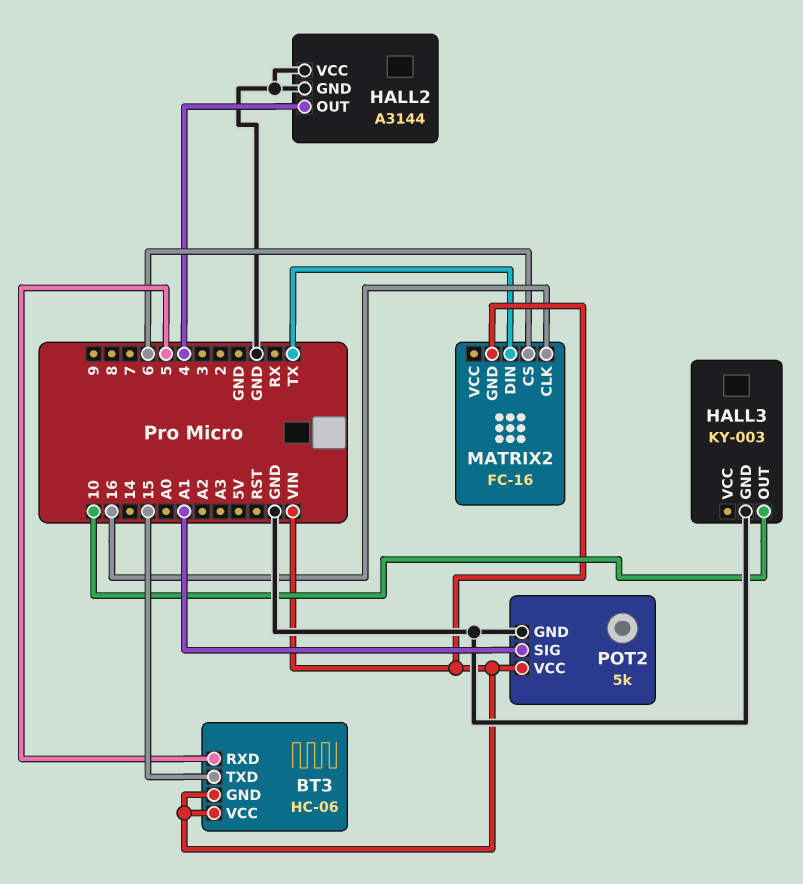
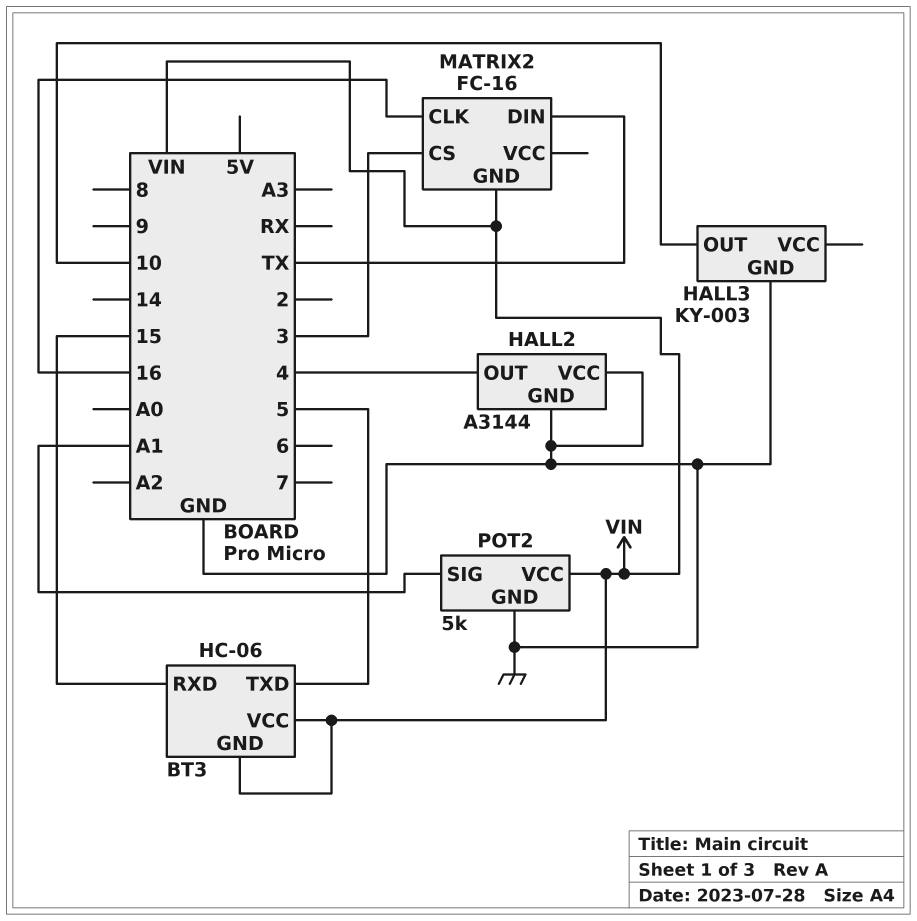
BT3 pin RXD: 5 -> 15
BT3 pin TXD: 15 -> 5
MATRIX2 pin CS: 6 -> 3

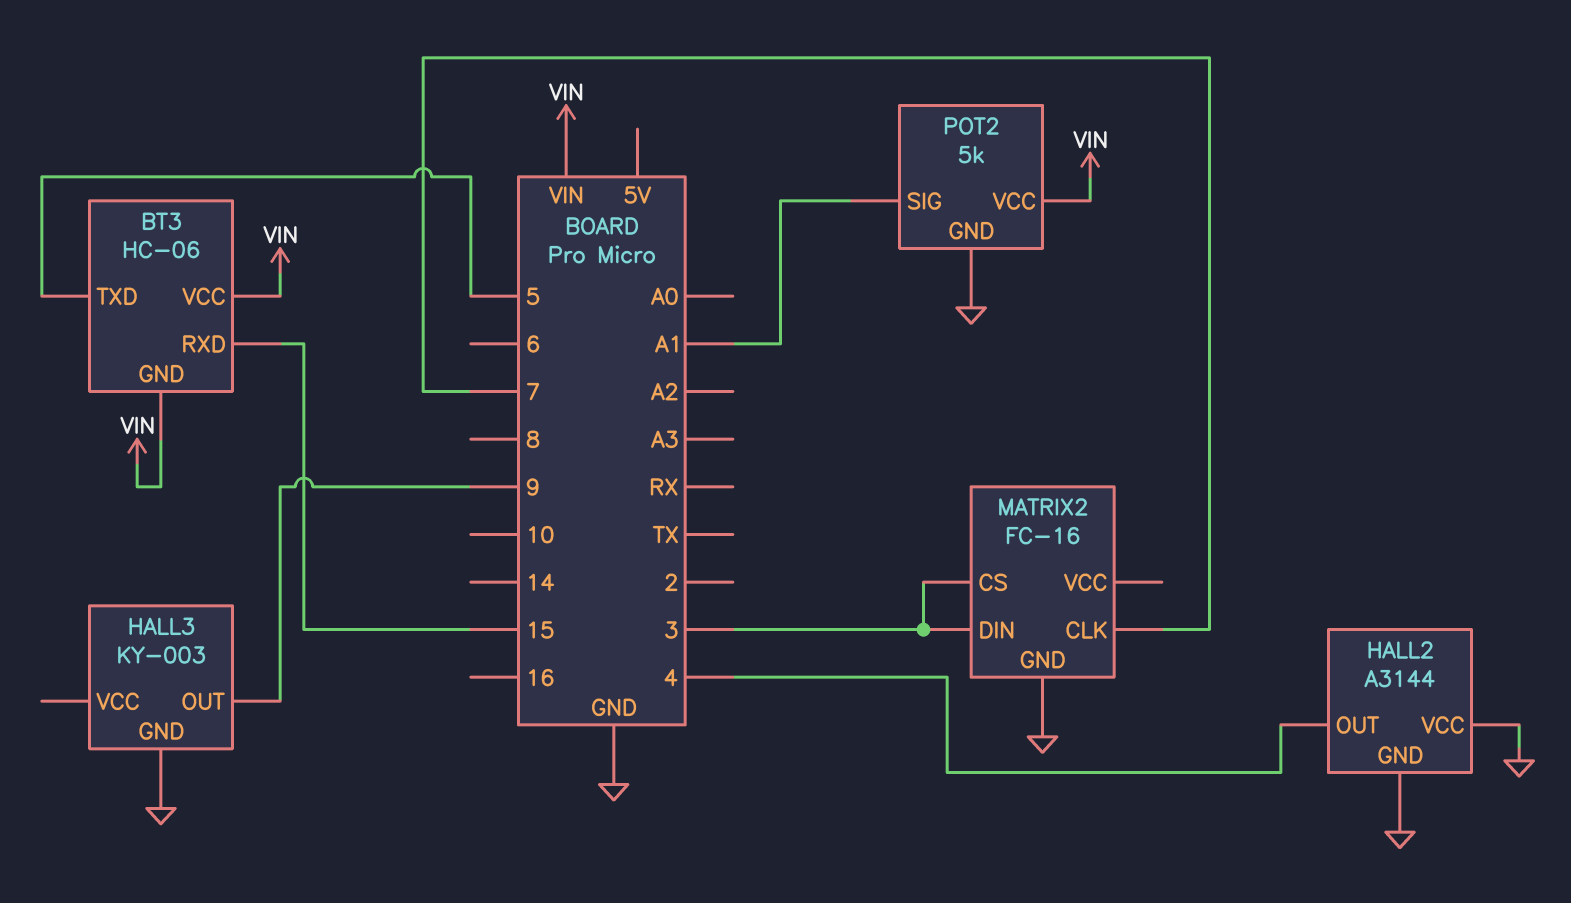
HALL3 pin OUT: 10 -> 9
MATRIX2 pin CLK: 16 -> 7
MATRIX2 pin DIN: TX -> 3
MATRIX2 pin GND: VIN -> GND

